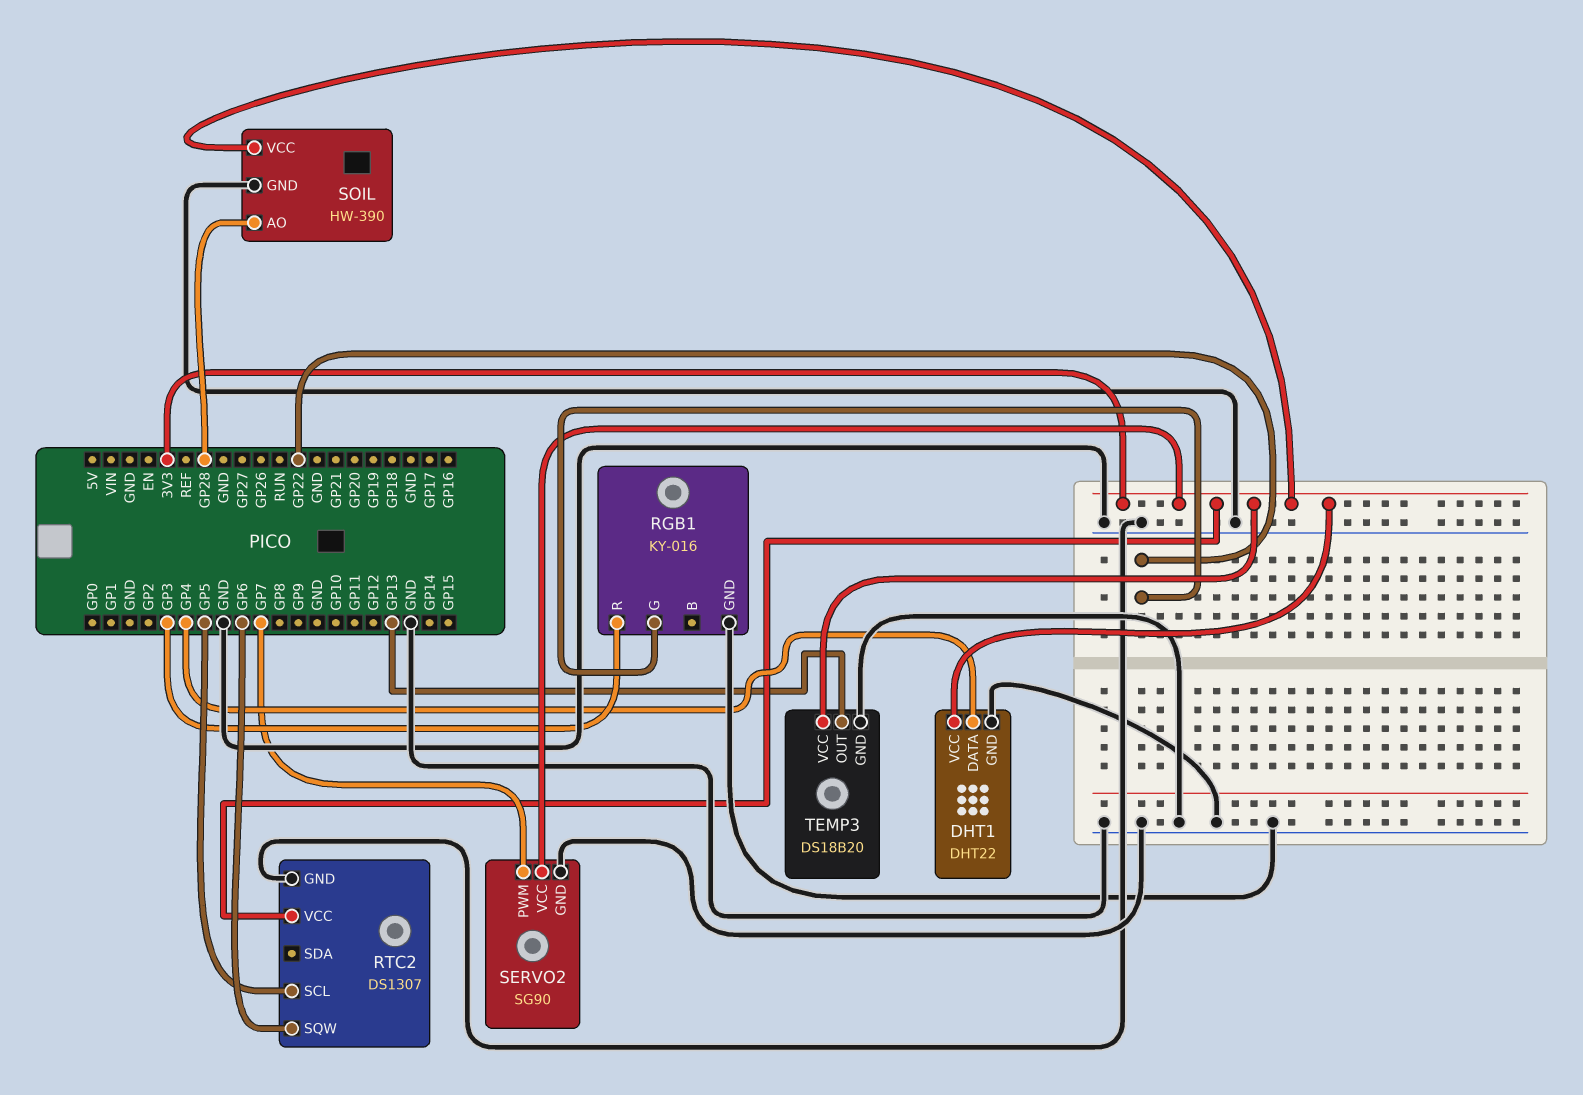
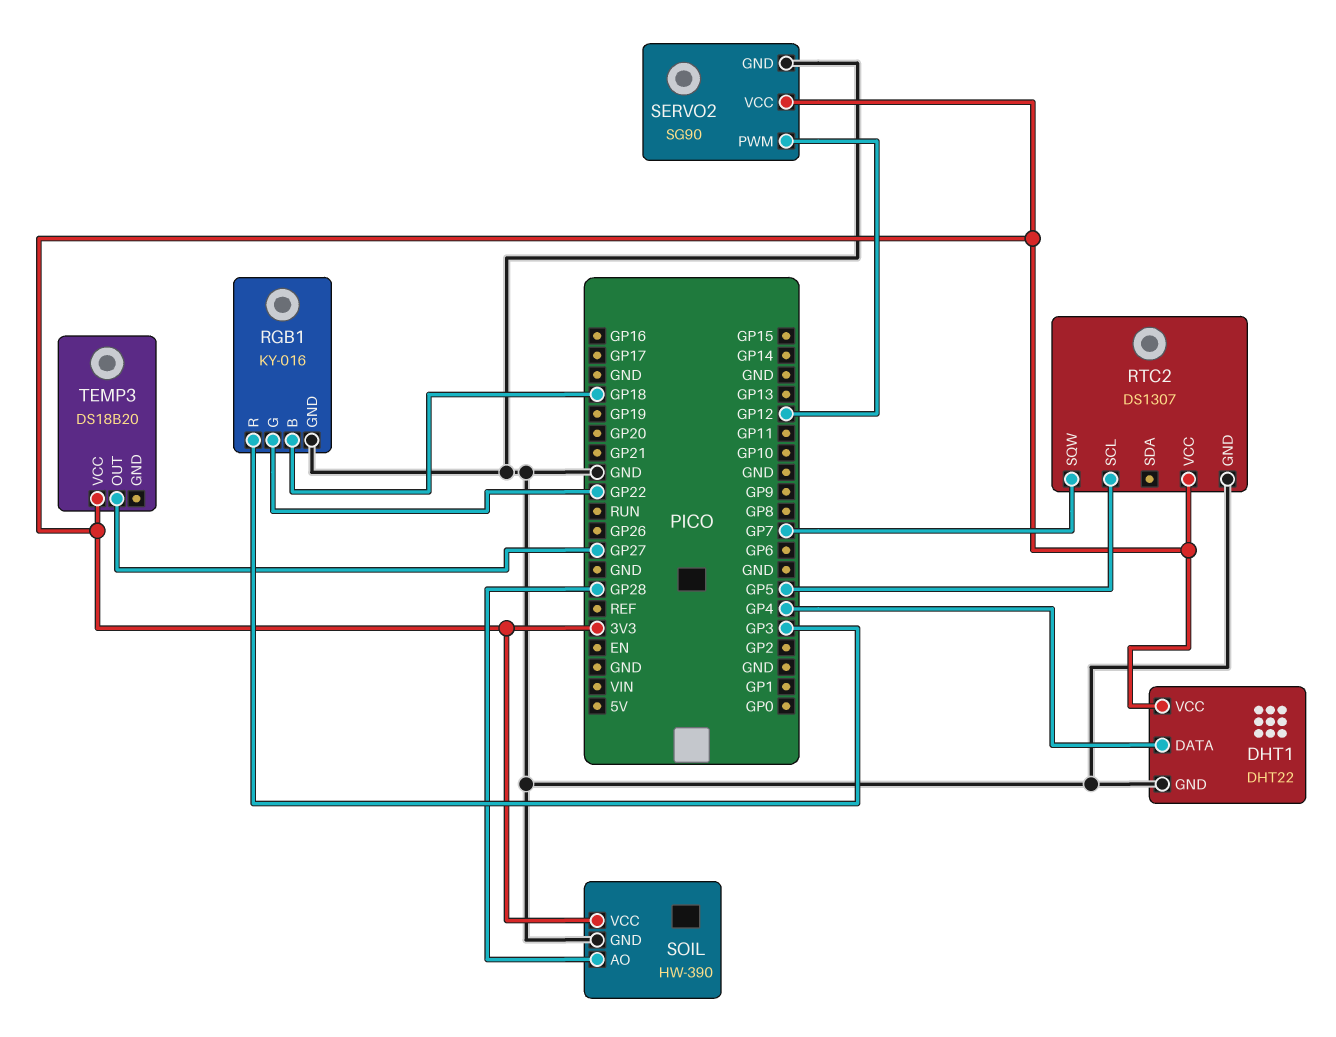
RGB1 pin B: none -> GP18
RTC2 pin SQW: GP6 -> GP7
SERVO2 pin PWM: GP7 -> GP12
TEMP3 pin GND: GND -> none
TEMP3 pin OUT: GP13 -> GP27

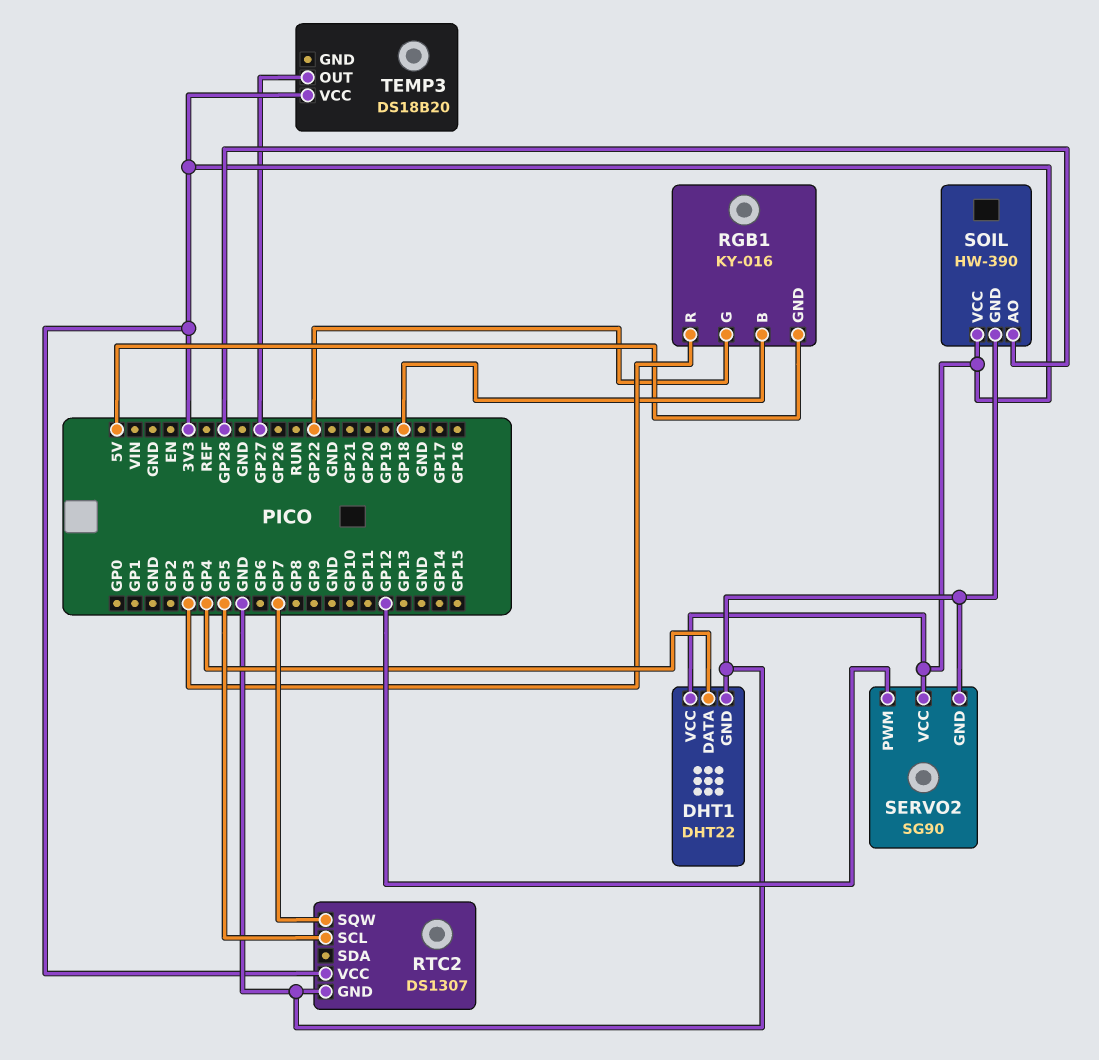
RGB1 pin GND: GND -> 5V

